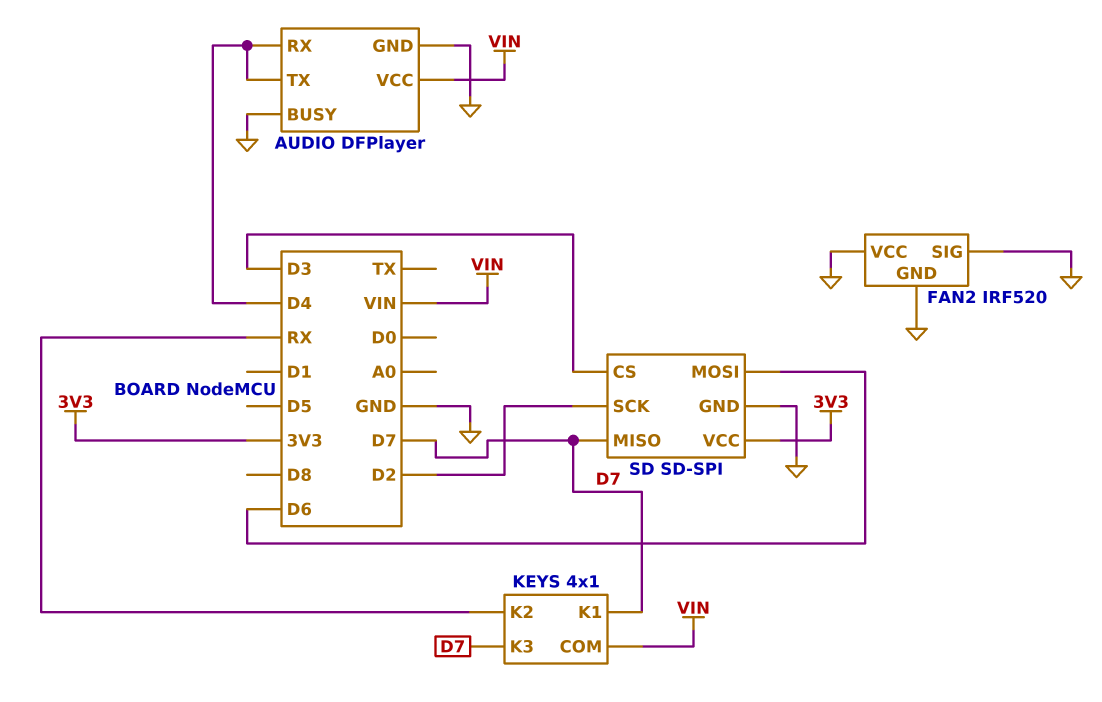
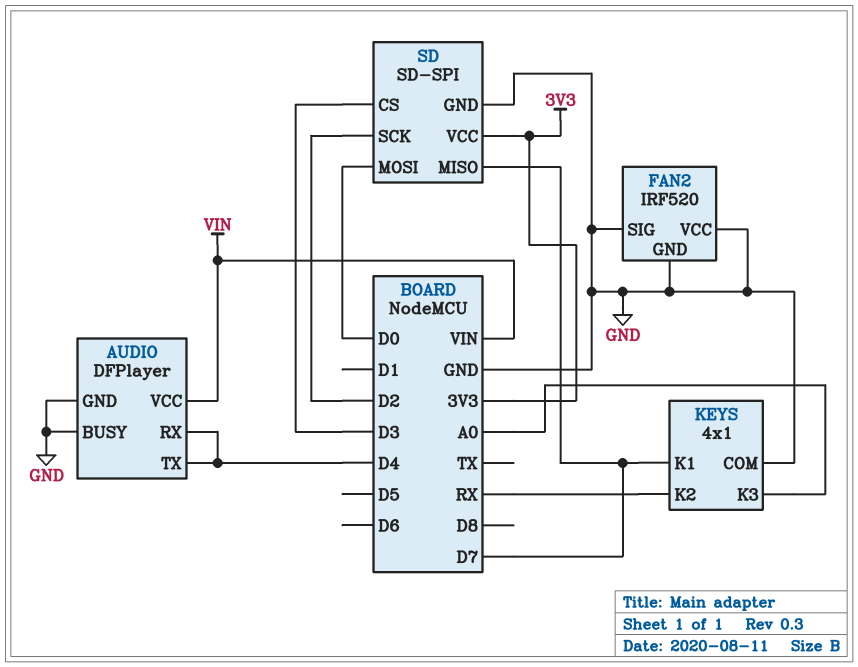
KEYS pin COM: VIN -> GND
KEYS pin K3: D7 -> A0
SD pin MOSI: D6 -> D0

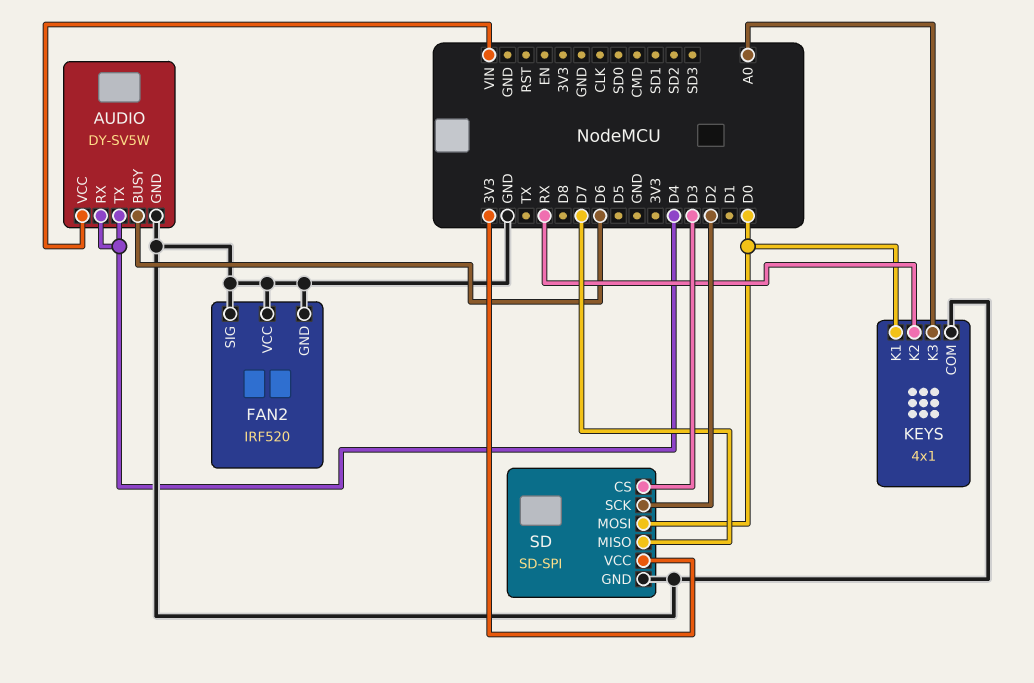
AUDIO: DFPlayer -> DY-SV5W
AUDIO pin BUSY: GND -> D6
KEYS pin K1: D7 -> D0

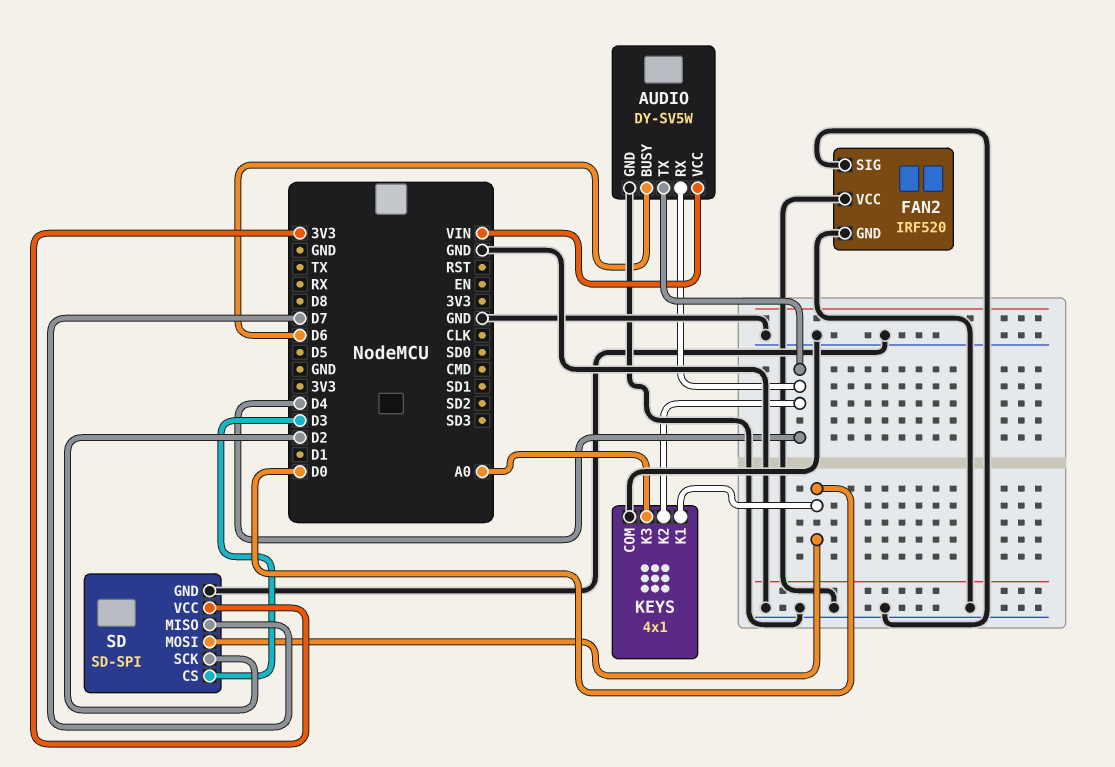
KEYS pin K2: RX -> D4

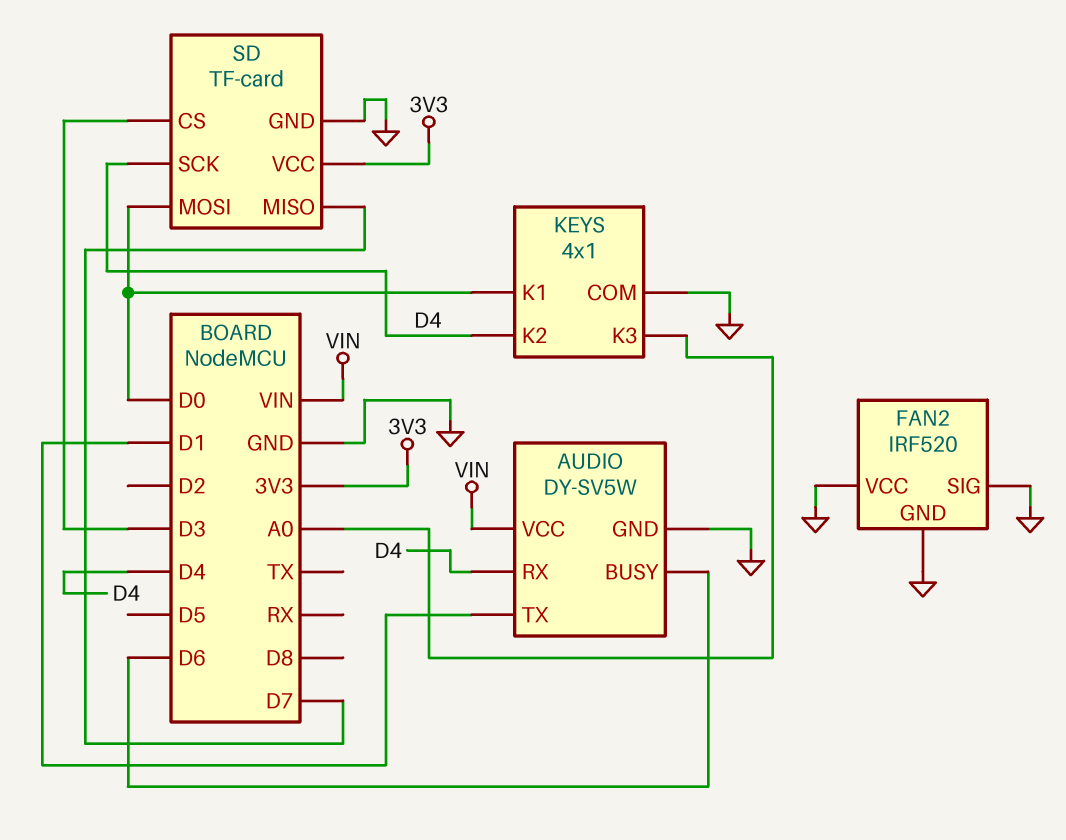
AUDIO pin TX: D4 -> D1
SD: SD-SPI -> TF-card
SD pin SCK: D2 -> D4

